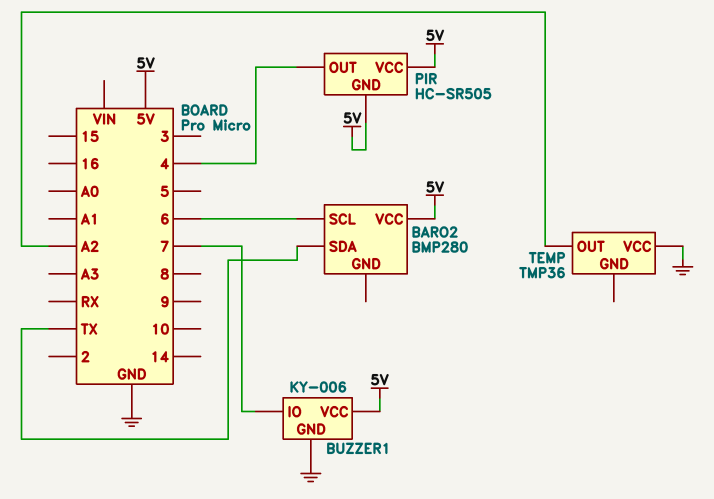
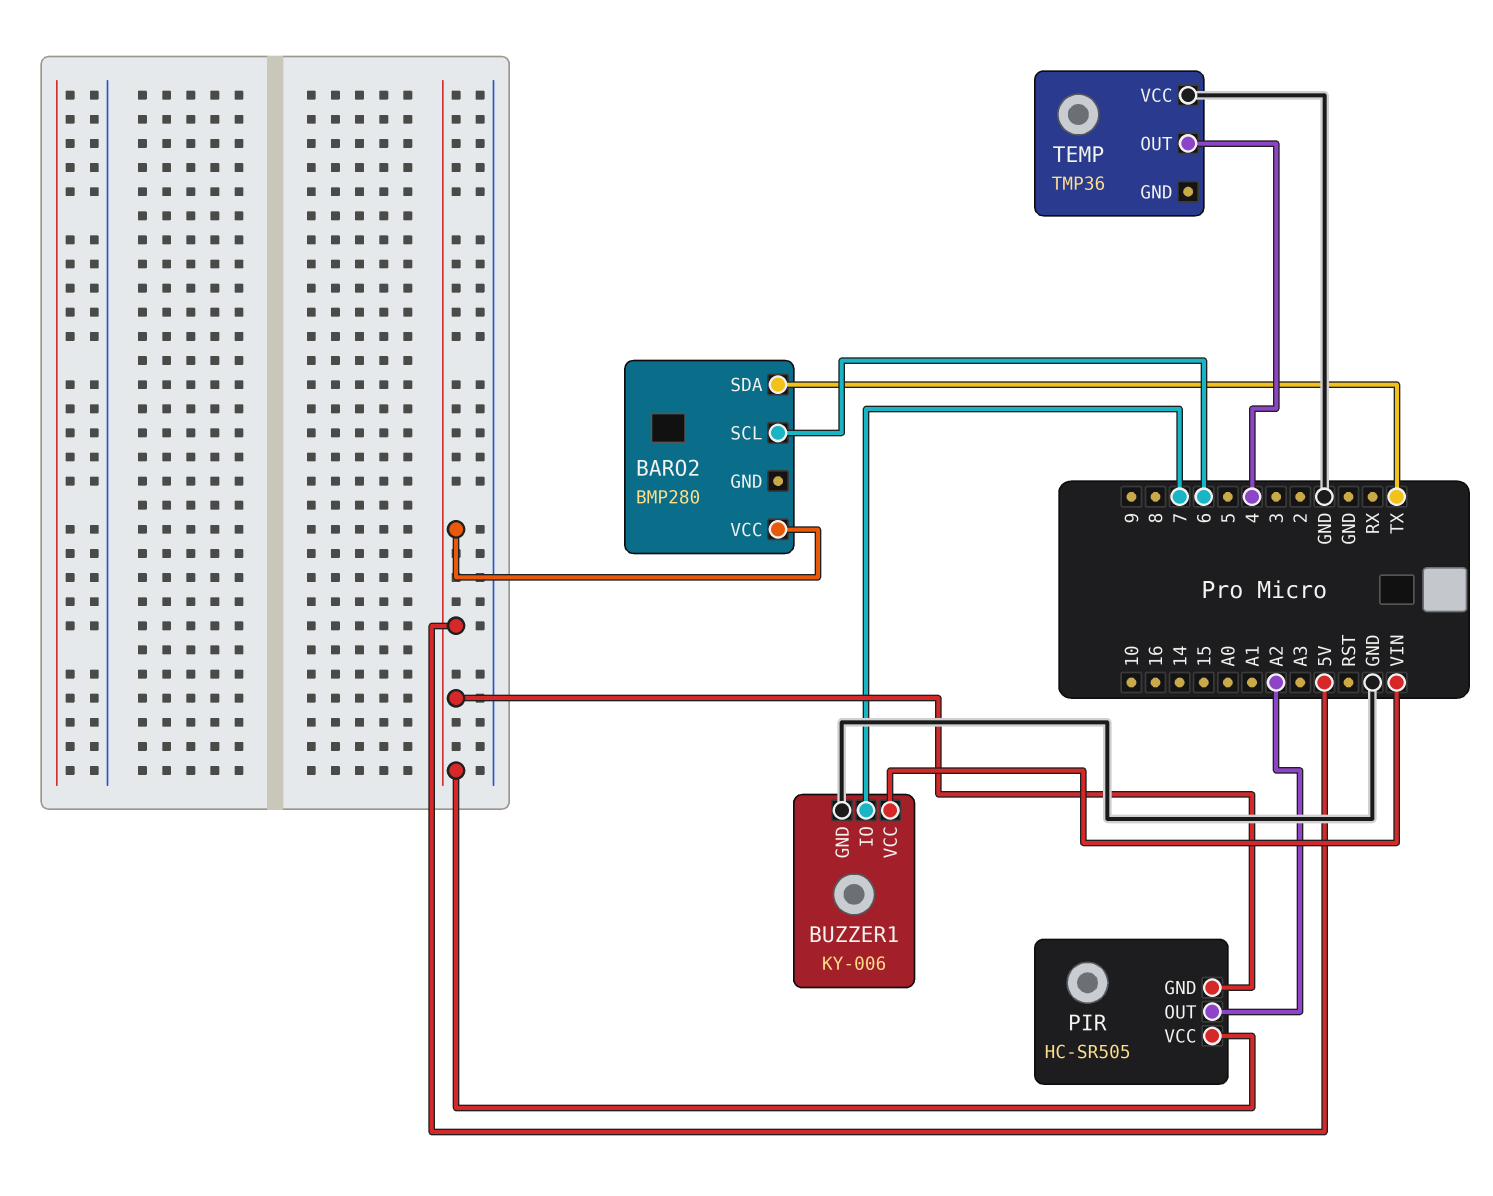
BUZZER1 pin VCC: 5V -> VIN
PIR pin OUT: 4 -> A2
TEMP pin OUT: A2 -> 4

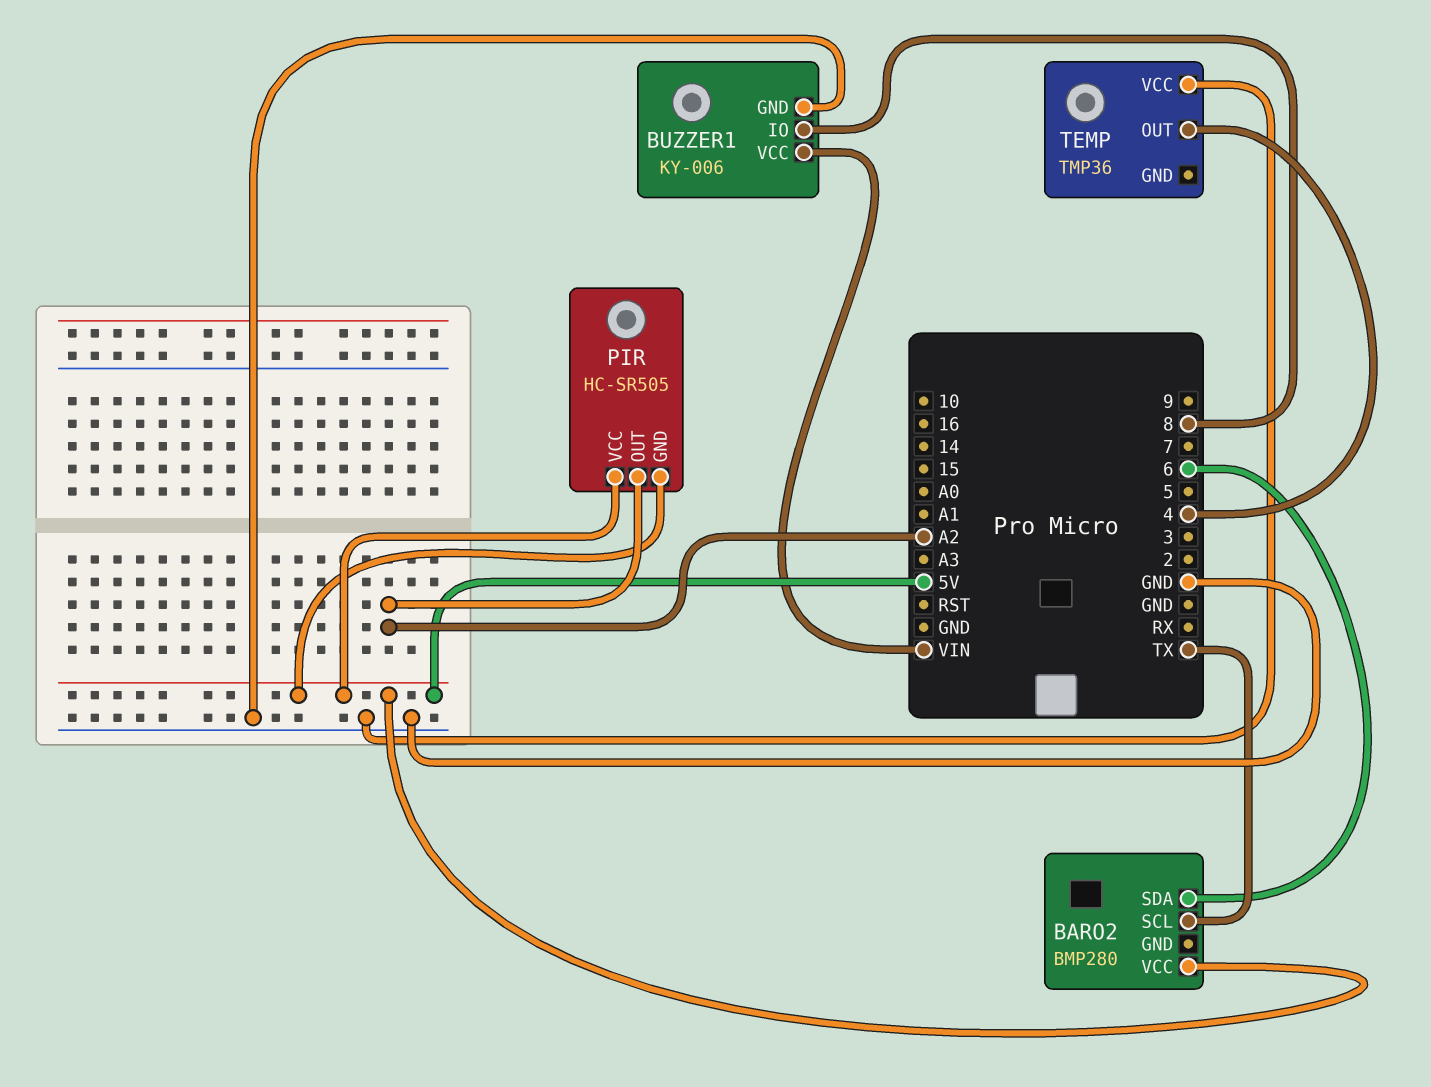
BARO2 pin SCL: 6 -> TX
BARO2 pin SDA: TX -> 6
BUZZER1 pin IO: 7 -> 8

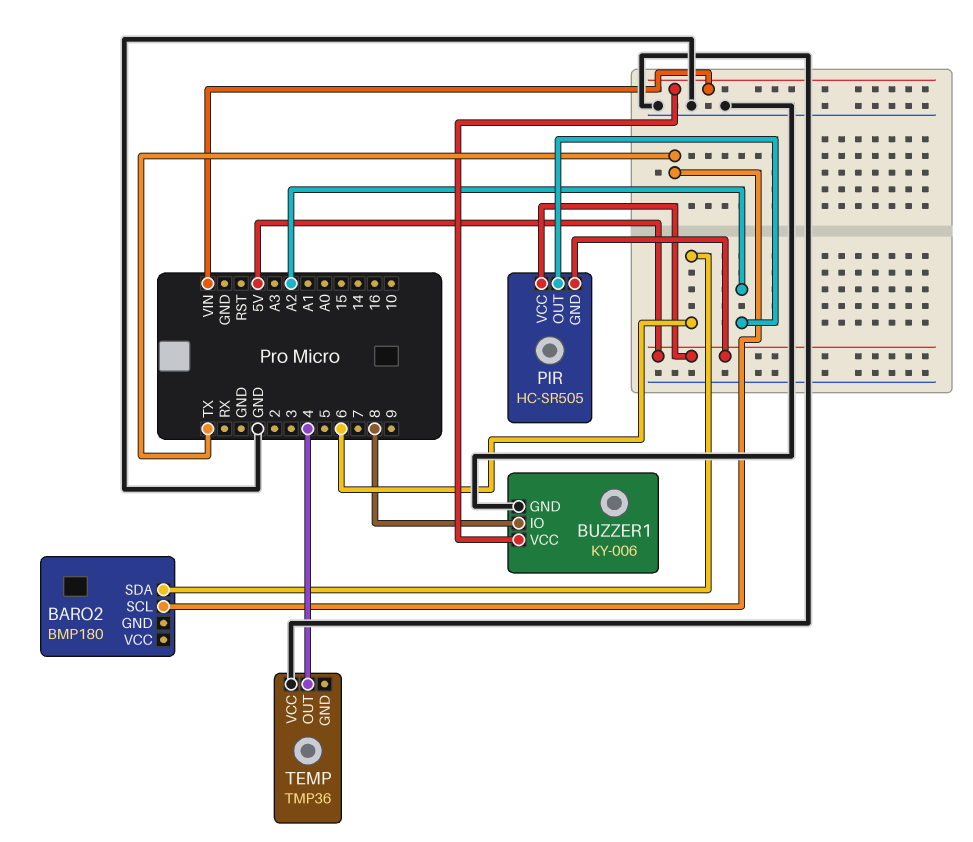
BARO2: BMP280 -> BMP180
BARO2 pin VCC: 5V -> none

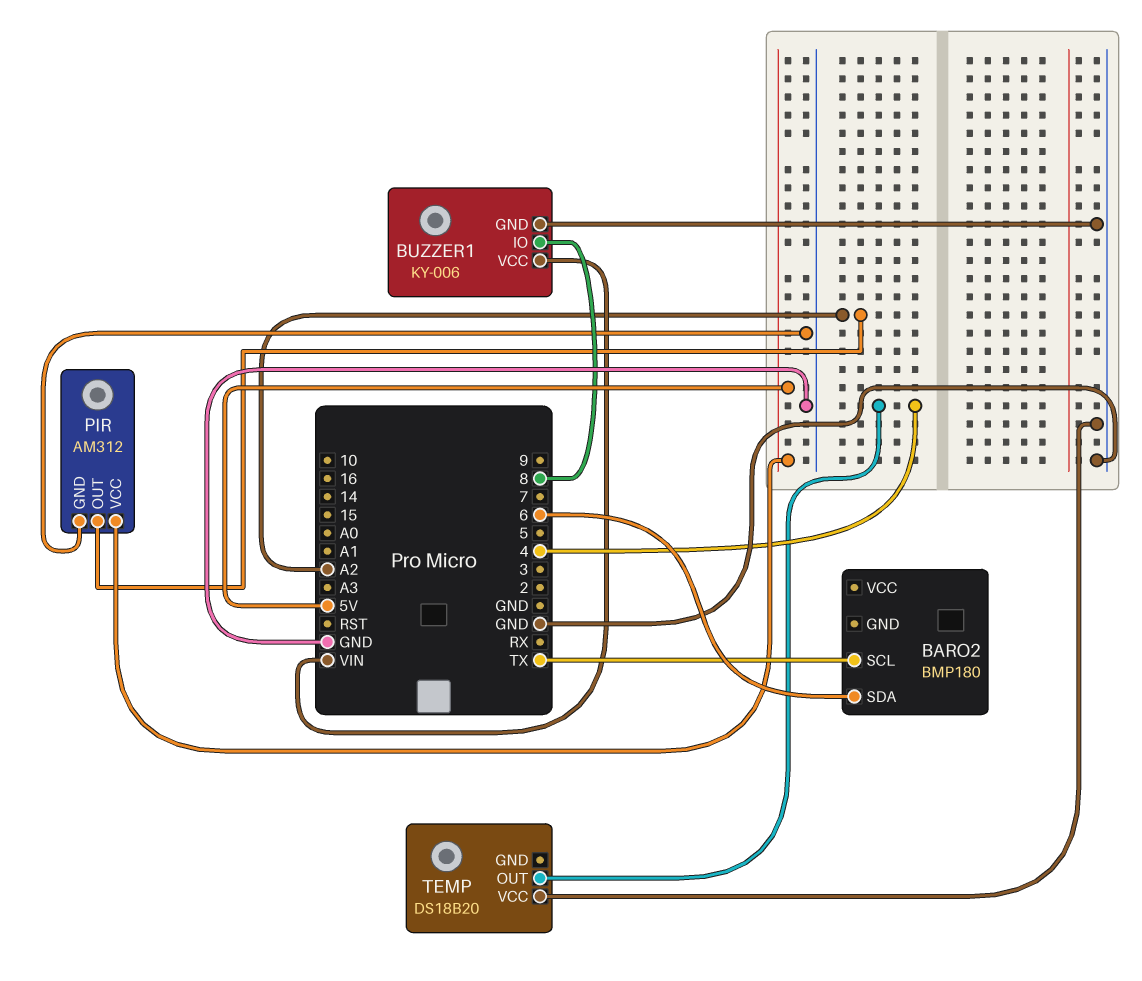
PIR: HC-SR505 -> AM312
PIR pin GND: 5V -> GND
TEMP: TMP36 -> DS18B20

